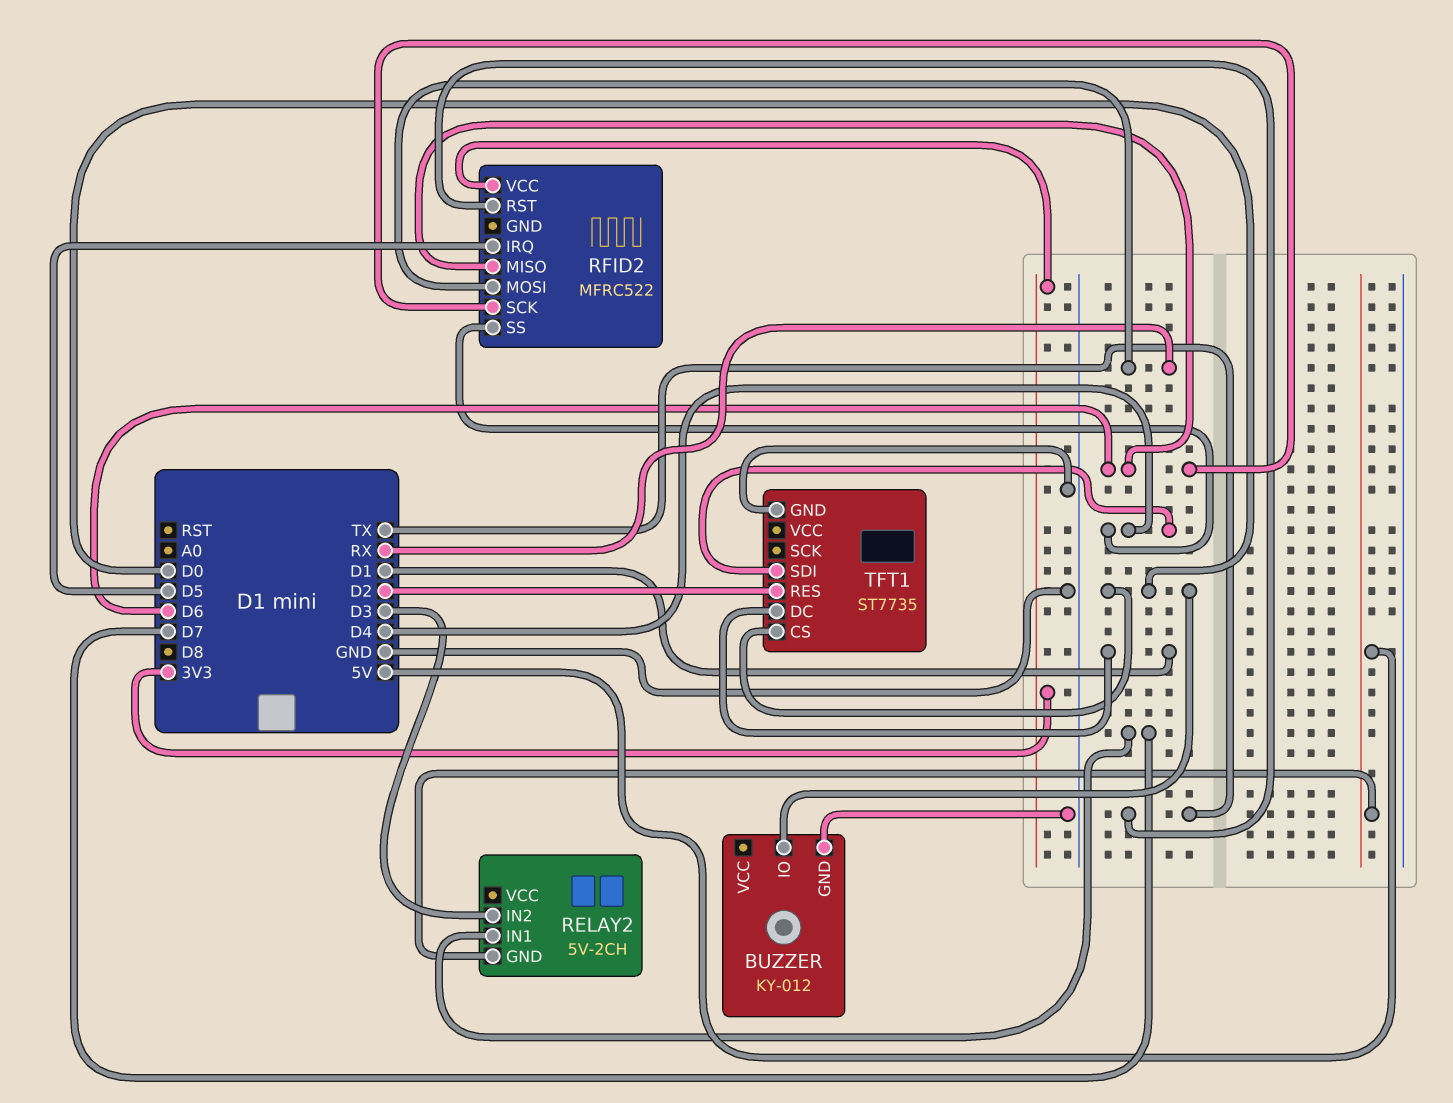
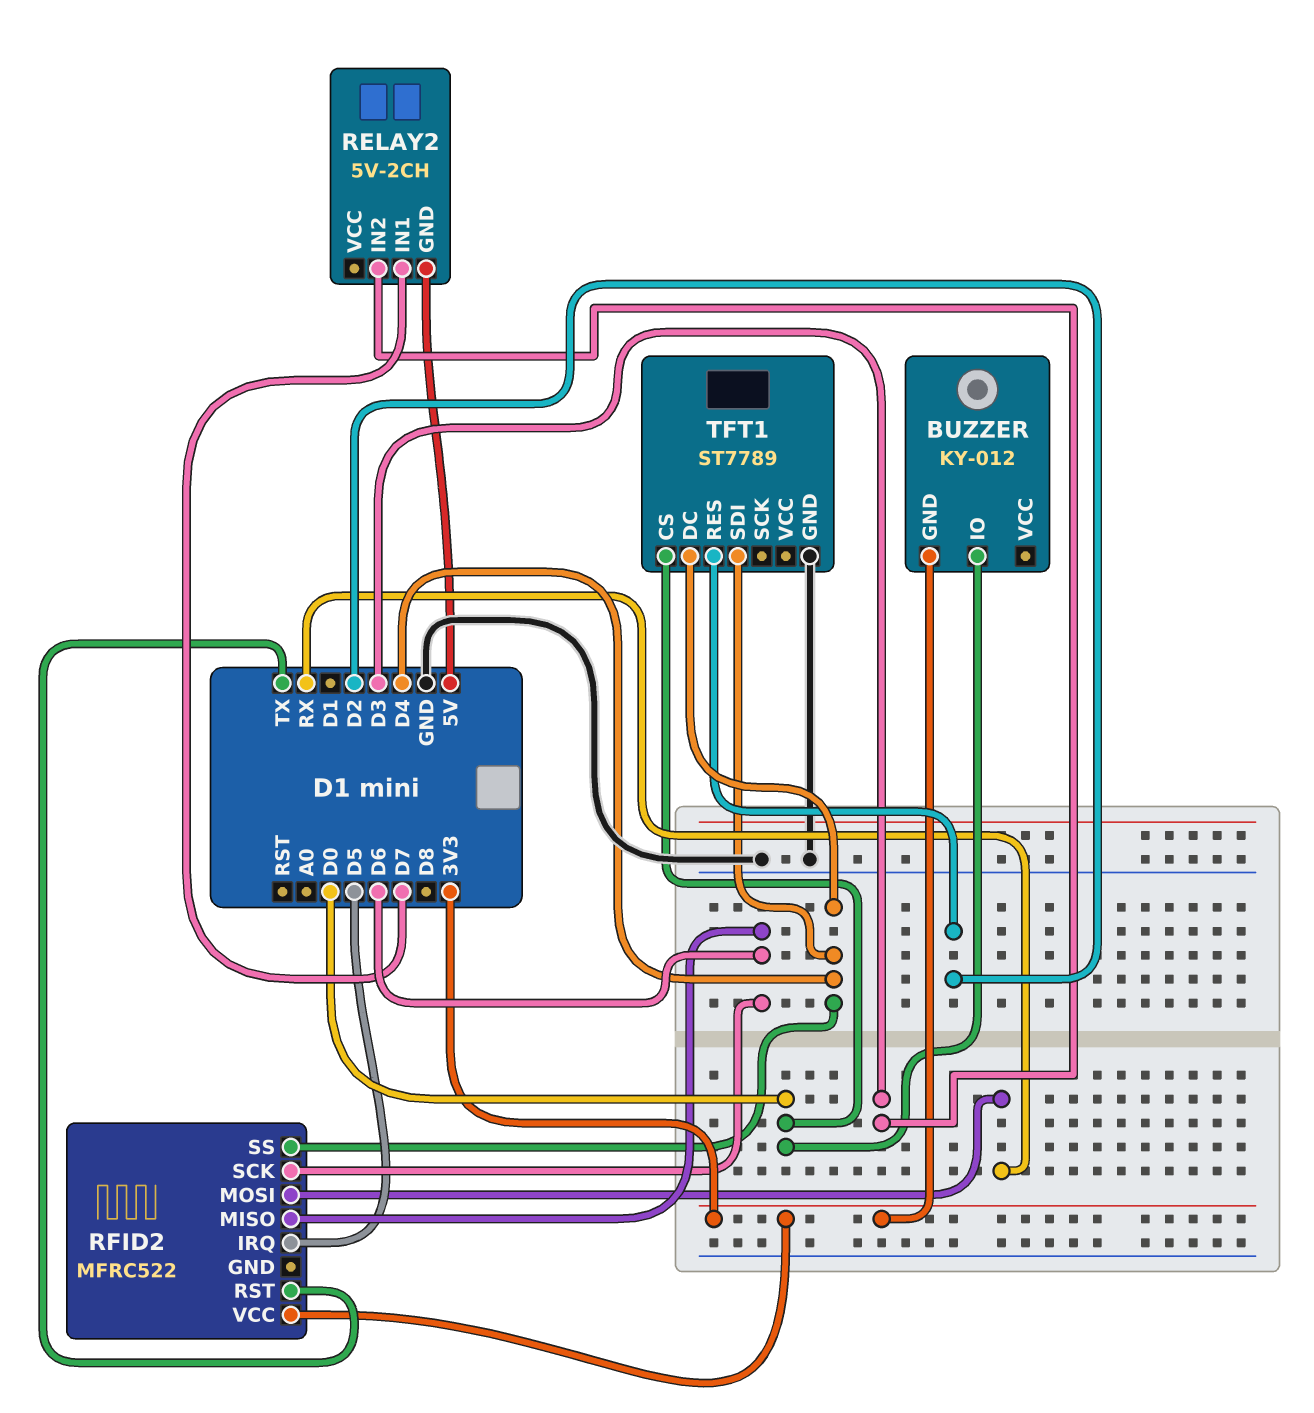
BUZZER pin GND: GND -> 3V3
TFT1: ST7735 -> ST7789
TFT1 pin DC: D1 -> D4

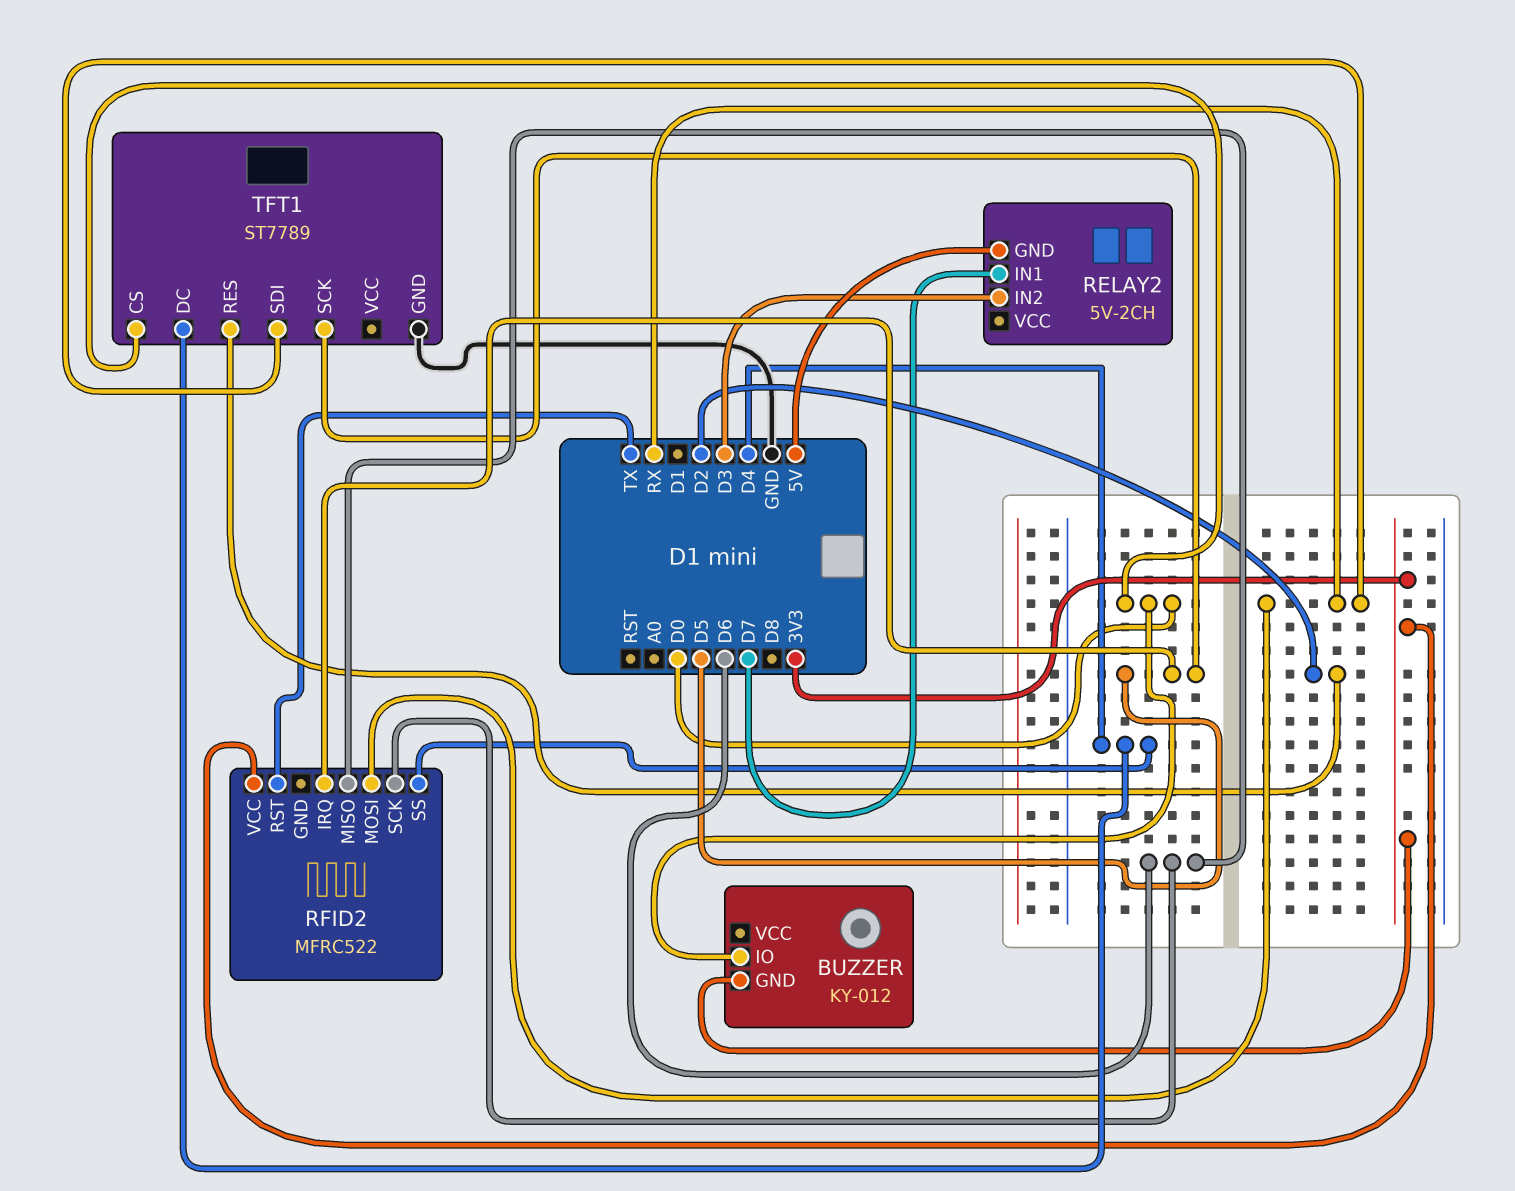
TFT1 pin SCK: none -> D5
TFT1 pin SDI: D4 -> RX

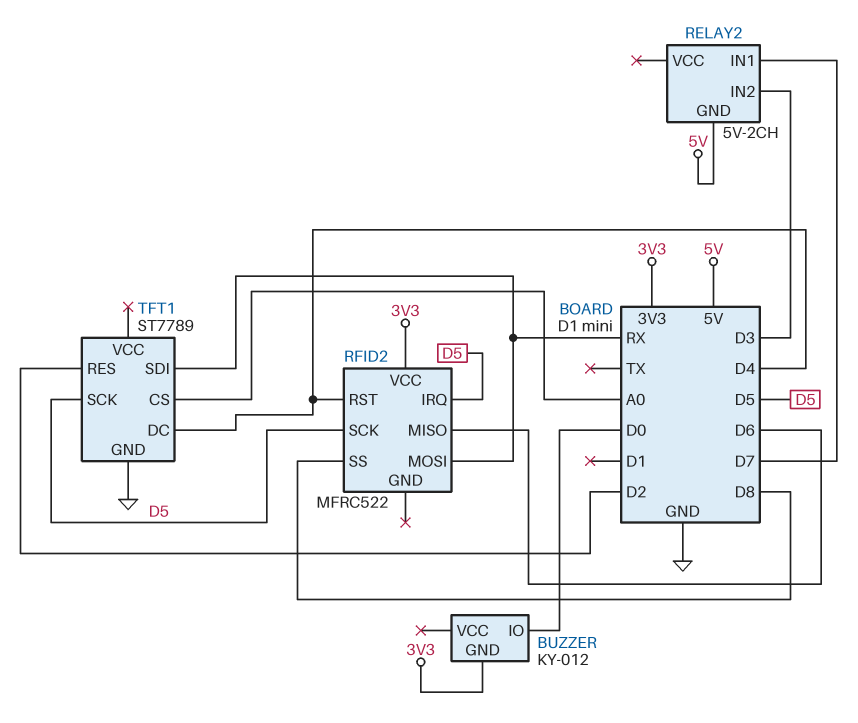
RFID2 pin RST: TX -> D4
RFID2 pin SCK: D6 -> D5
RFID2 pin SS: D4 -> D8
TFT1 pin CS: D0 -> A0

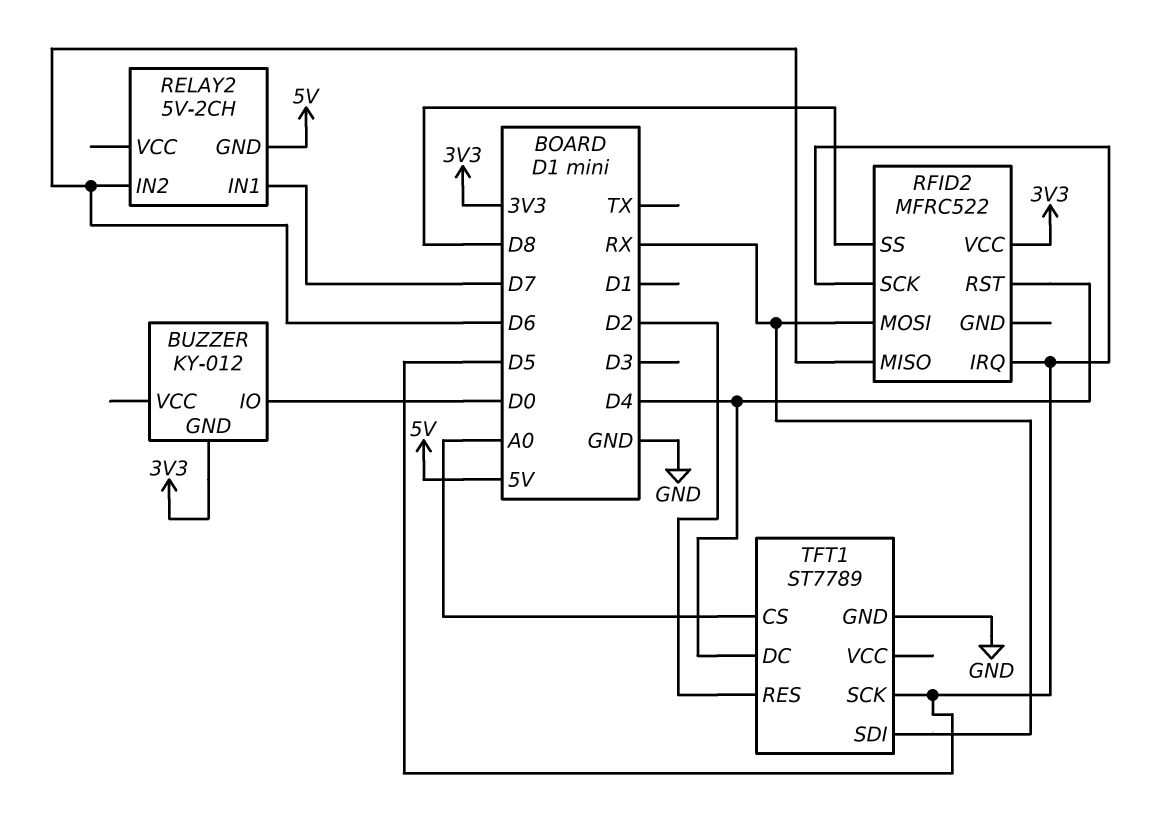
RELAY2 pin IN2: D3 -> D6

